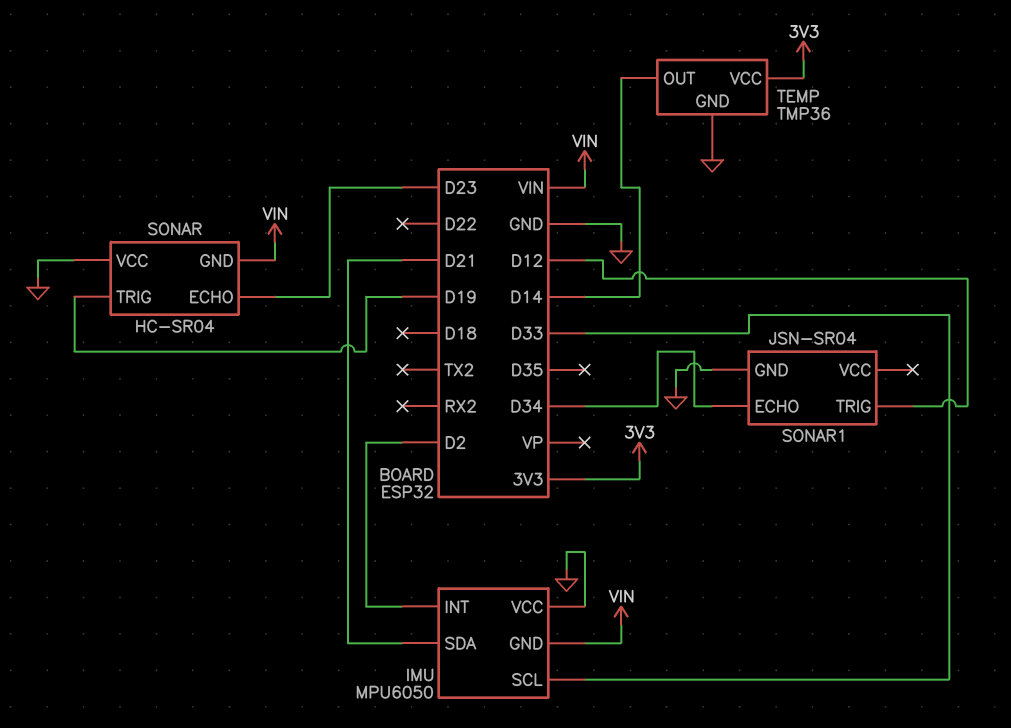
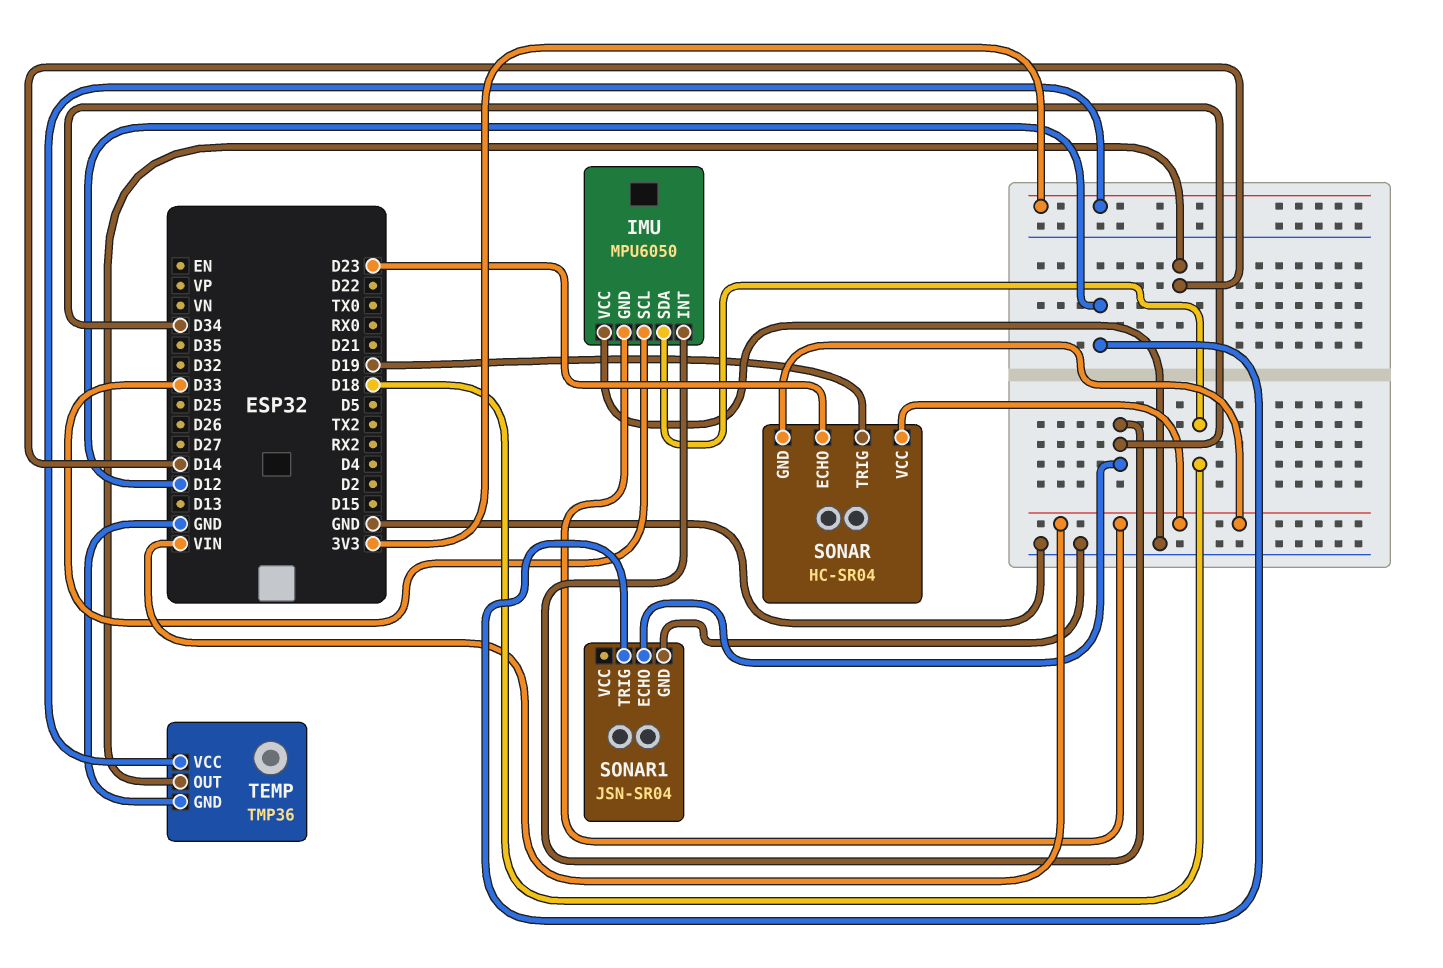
IMU pin INT: D2 -> D34
IMU pin SDA: D21 -> D18
SONAR pin VCC: GND -> VIN

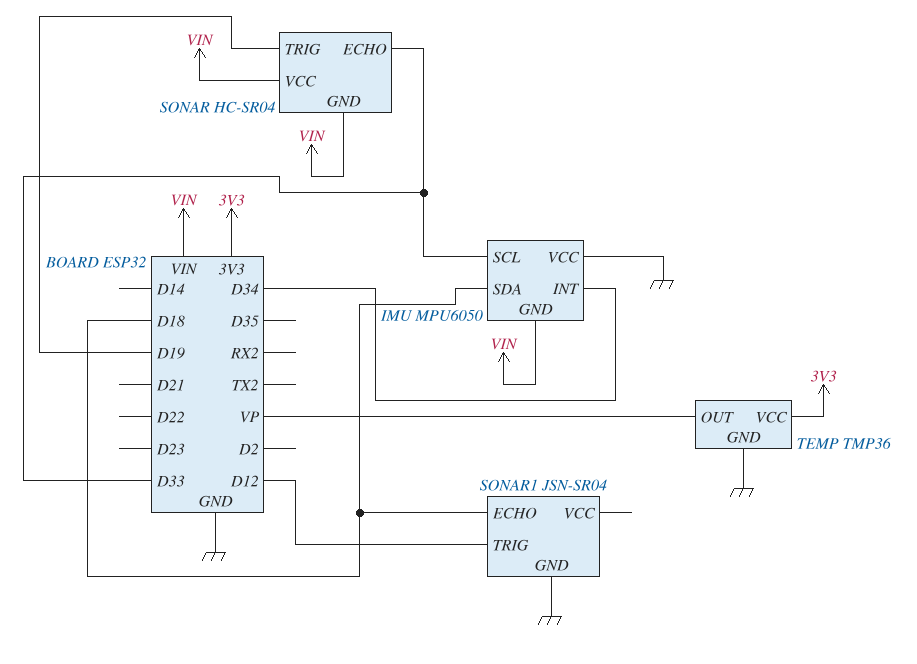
SONAR pin ECHO: D23 -> D33
SONAR1 pin ECHO: D34 -> D18
TEMP pin OUT: D14 -> VP

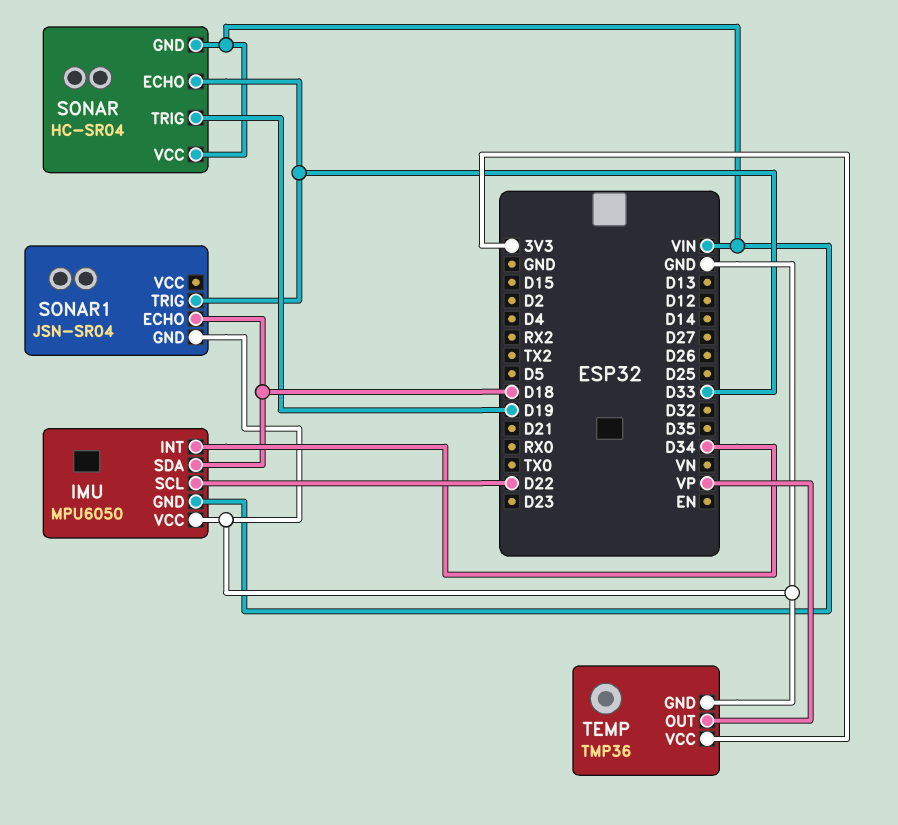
IMU pin SCL: D33 -> D22
SONAR1 pin TRIG: D12 -> D33

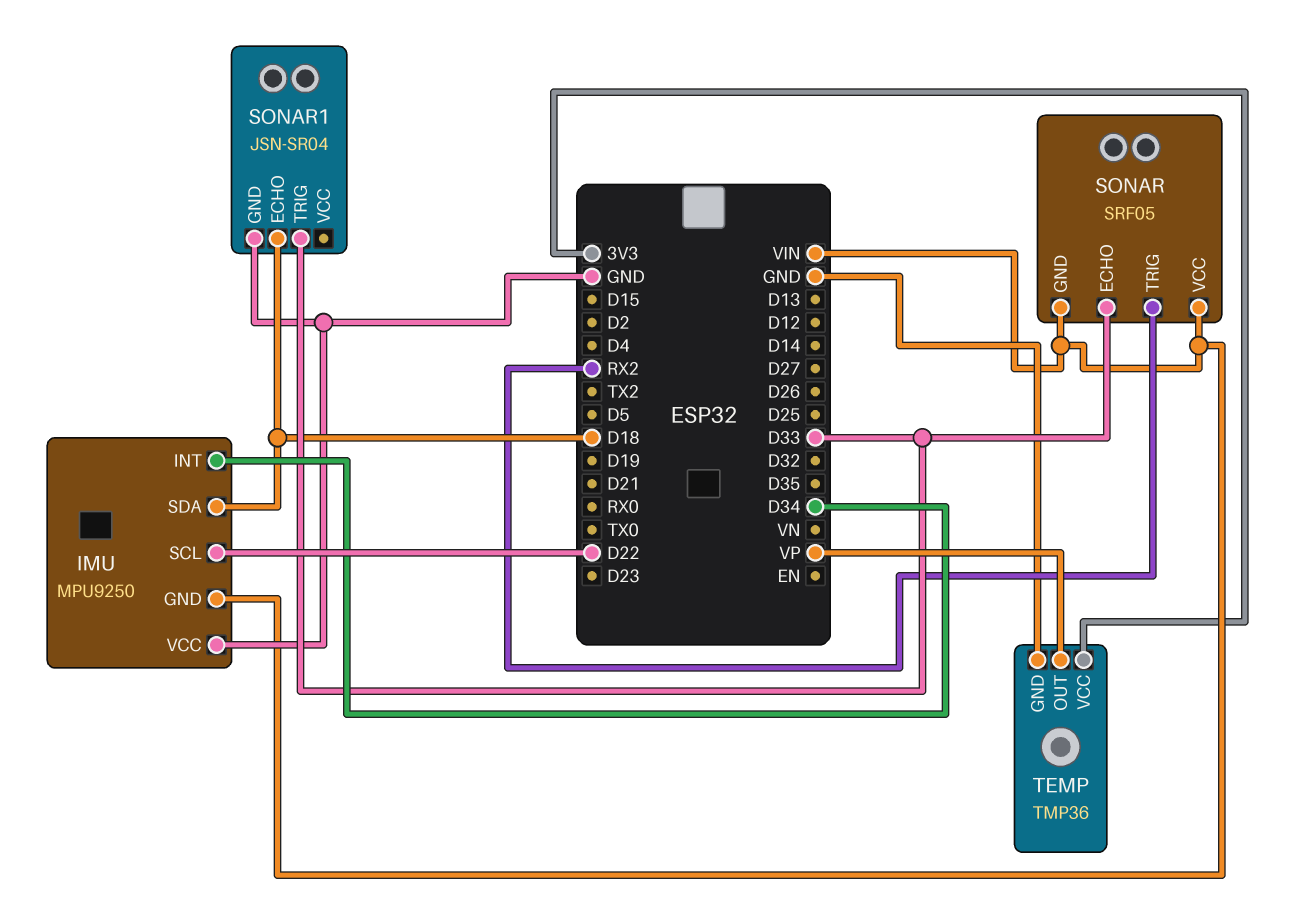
IMU: MPU6050 -> MPU9250
SONAR: HC-SR04 -> SRF05
SONAR pin TRIG: D19 -> RX2

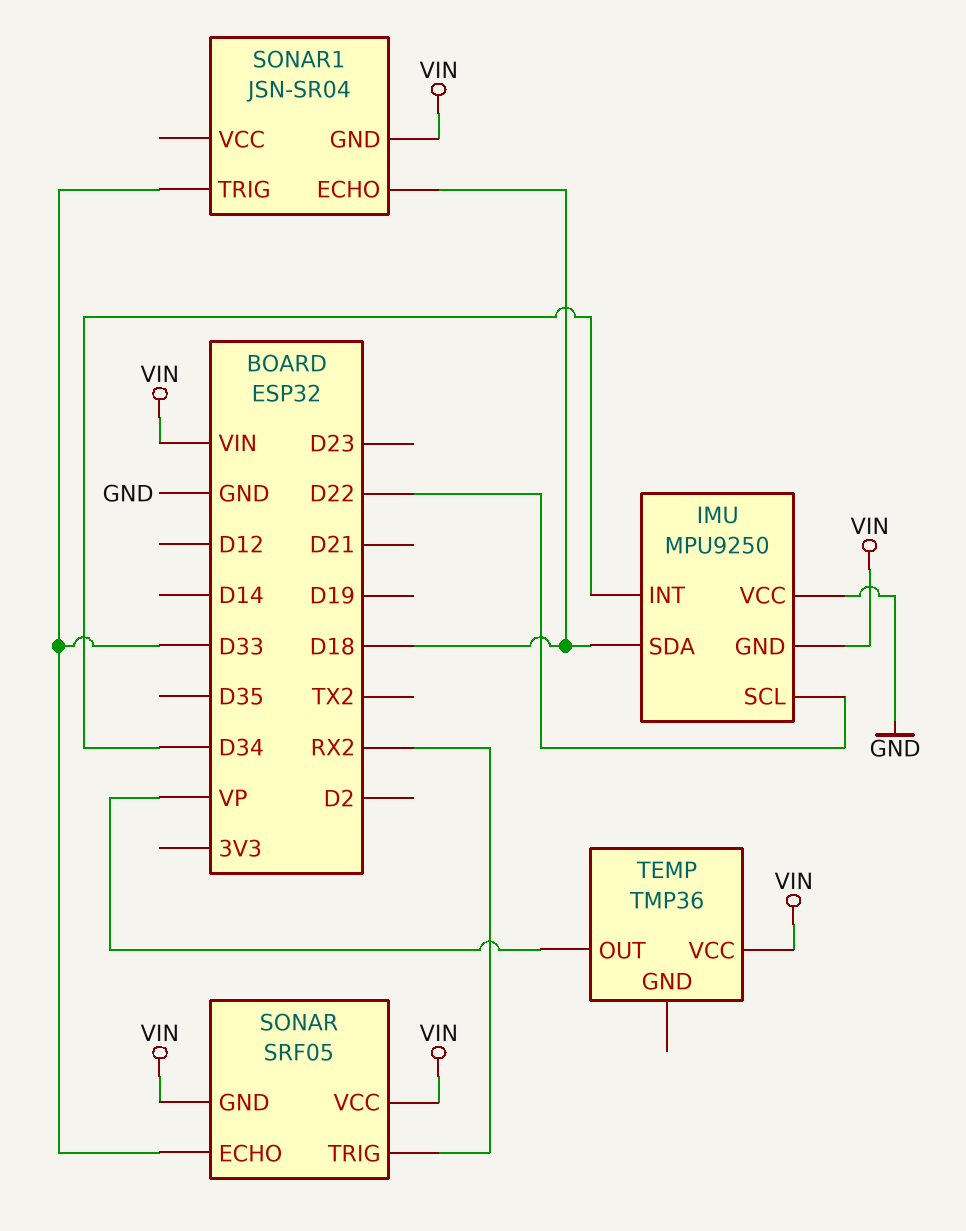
SONAR1 pin GND: GND -> VIN
TEMP pin GND: GND -> none
TEMP pin VCC: 3V3 -> VIN

